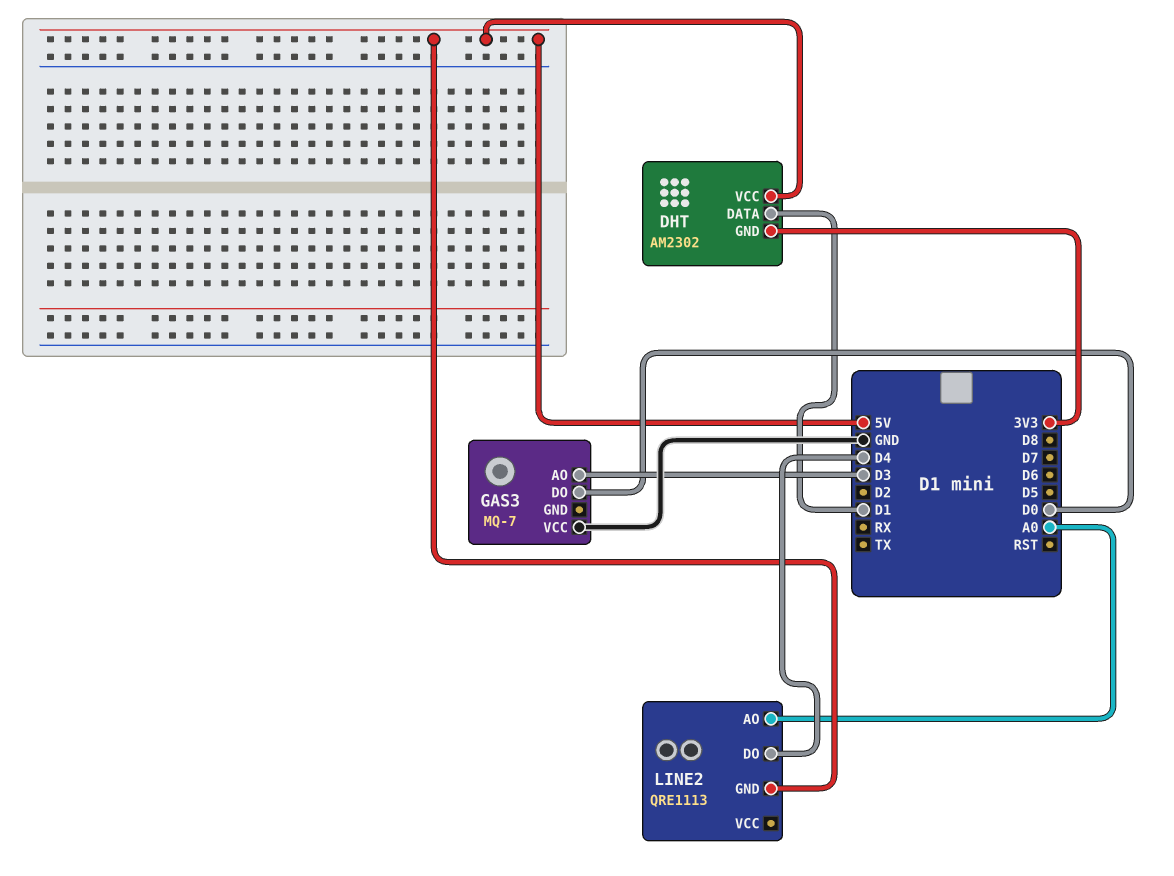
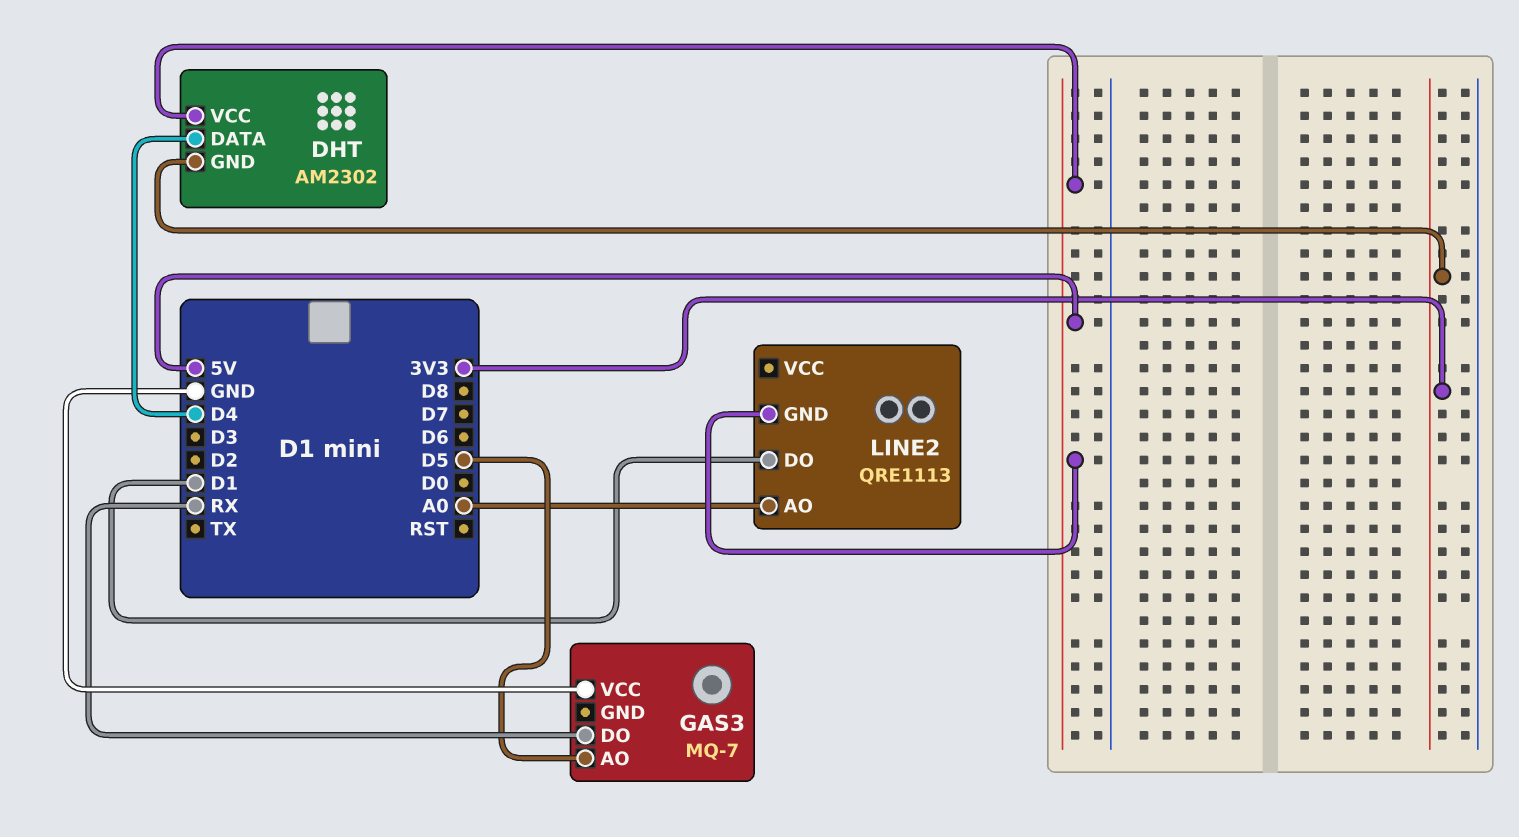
DHT pin DATA: D1 -> D4
GAS3 pin AO: D3 -> D5
GAS3 pin DO: D0 -> RX
LINE2 pin DO: D4 -> D1

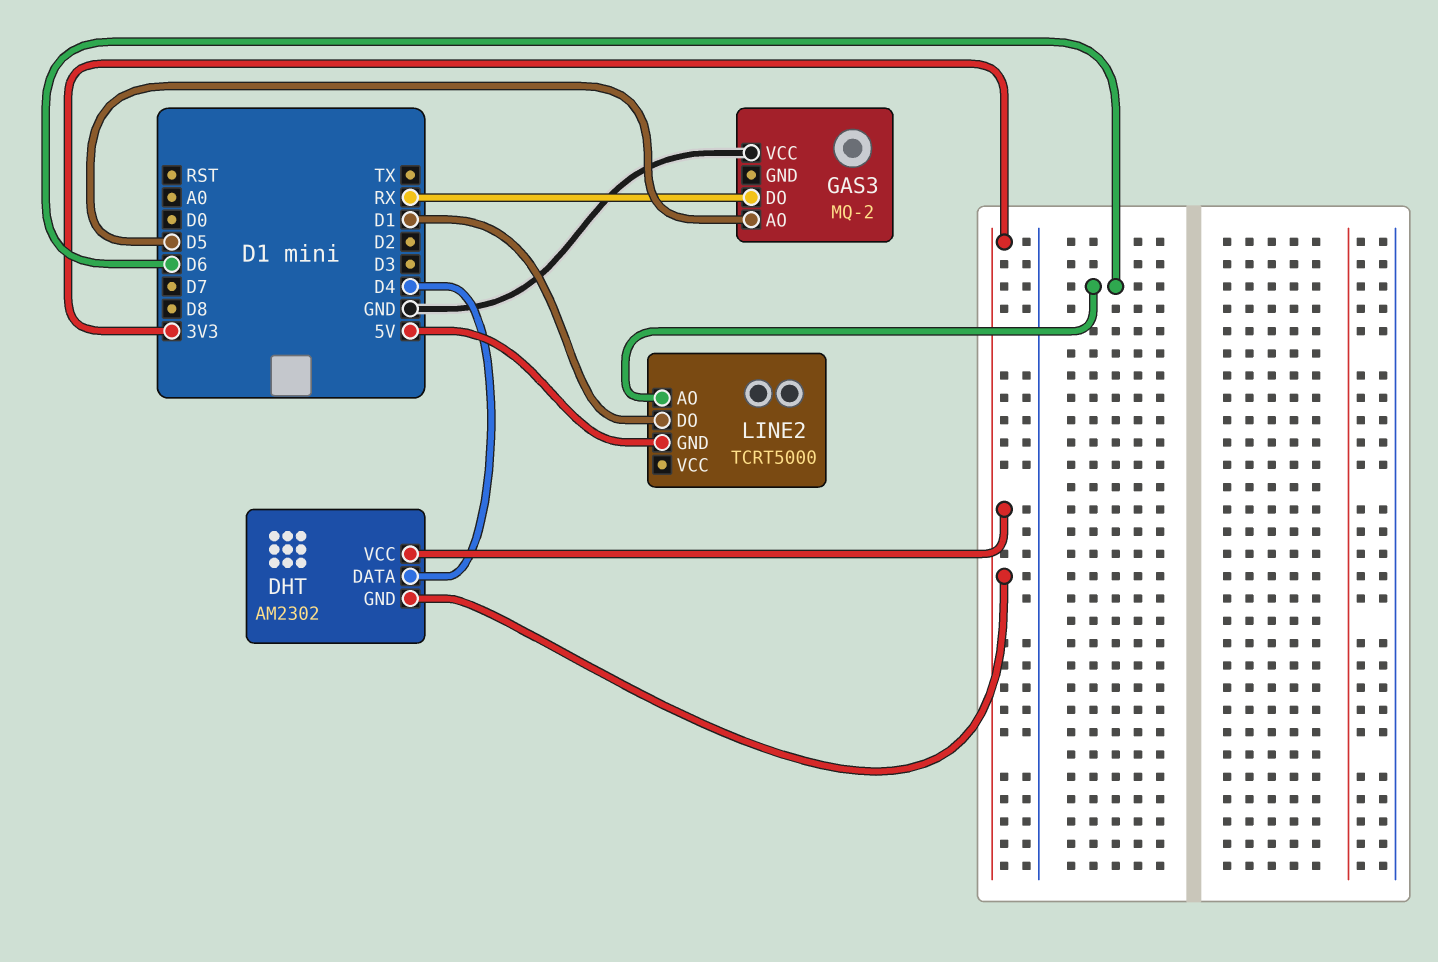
DHT pin VCC: 5V -> 3V3
GAS3: MQ-7 -> MQ-2
LINE2: QRE1113 -> TCRT5000
LINE2 pin AO: A0 -> D6

